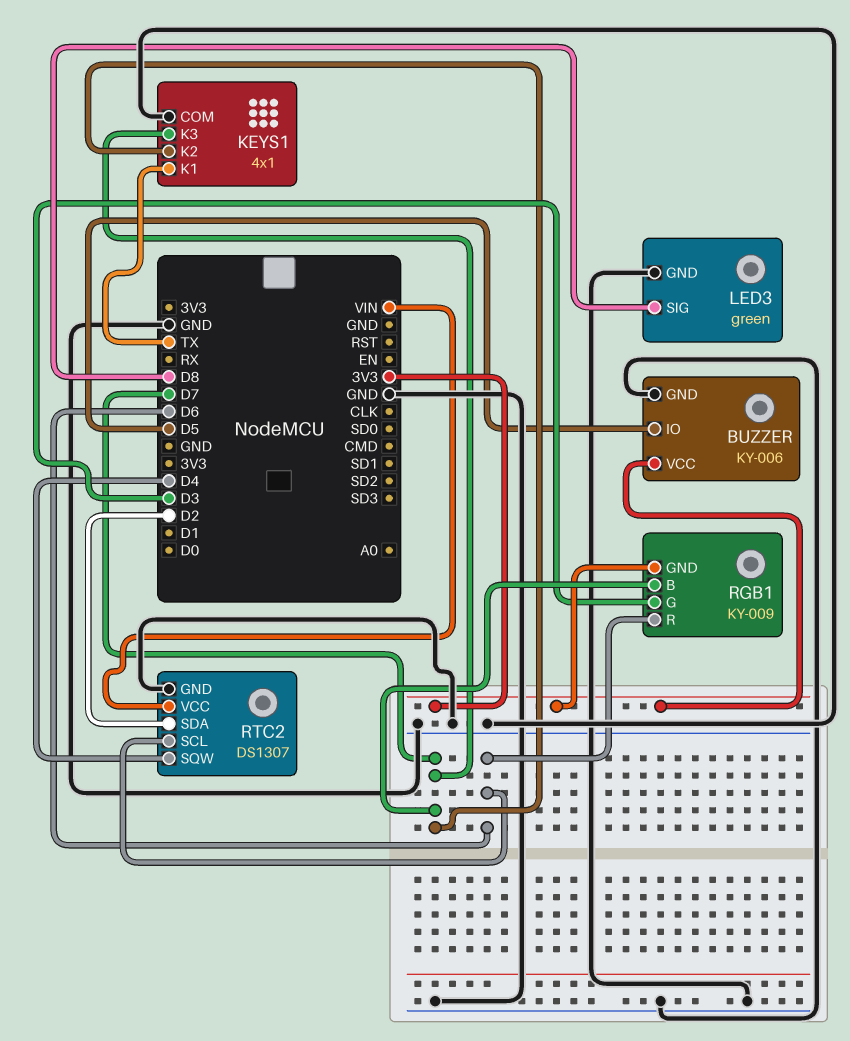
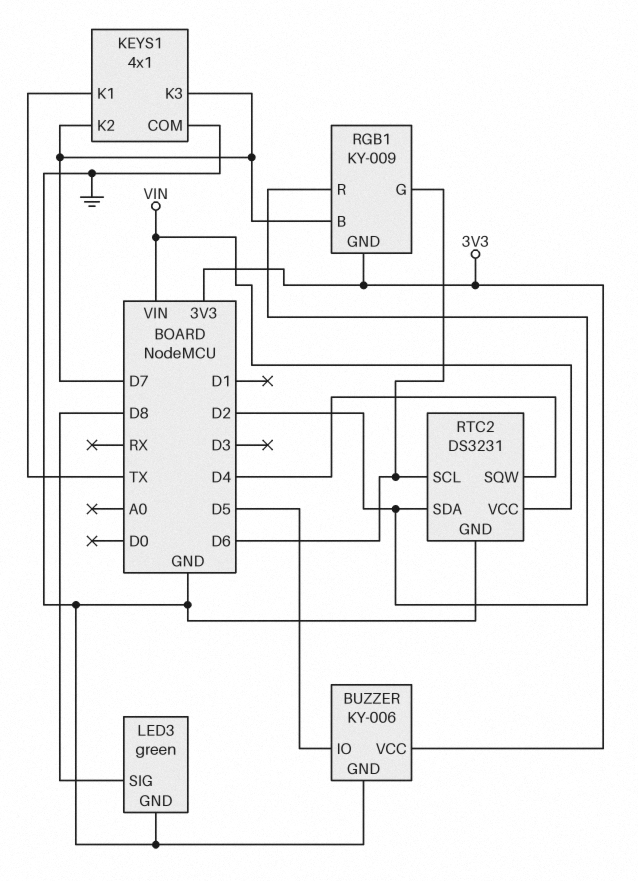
RGB1 pin G: D3 -> D6
RGB1 pin R: D6 -> D2
RTC2: DS1307 -> DS3231

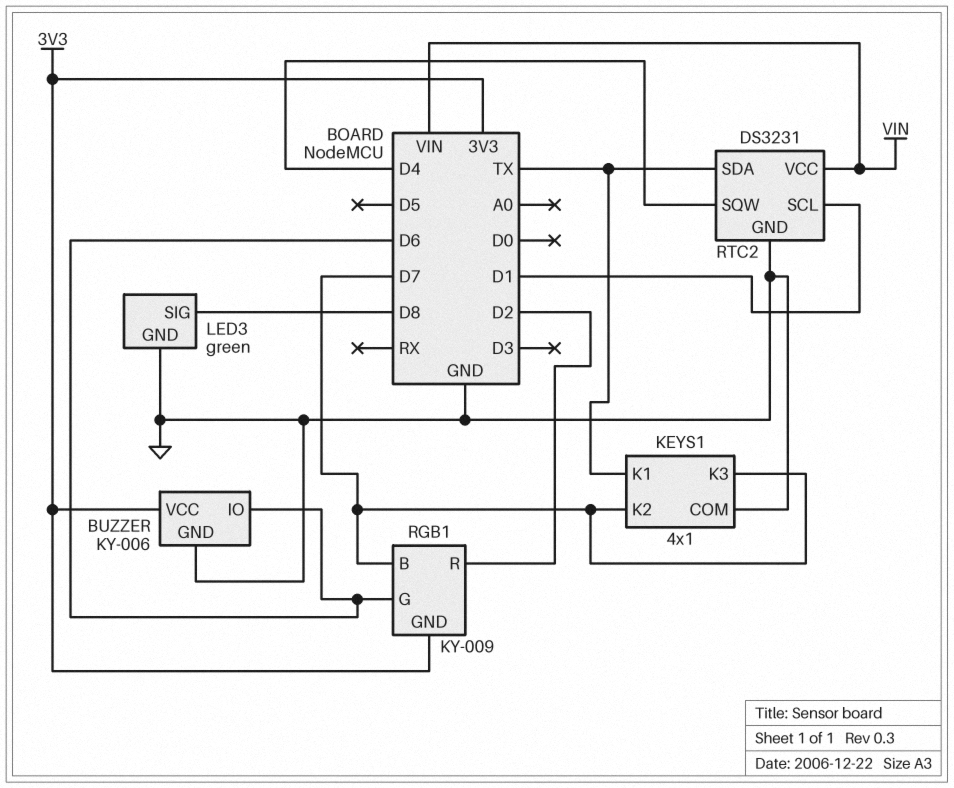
BUZZER pin IO: D5 -> D6
RTC2 pin SCL: D6 -> D1
RTC2 pin SDA: D2 -> TX

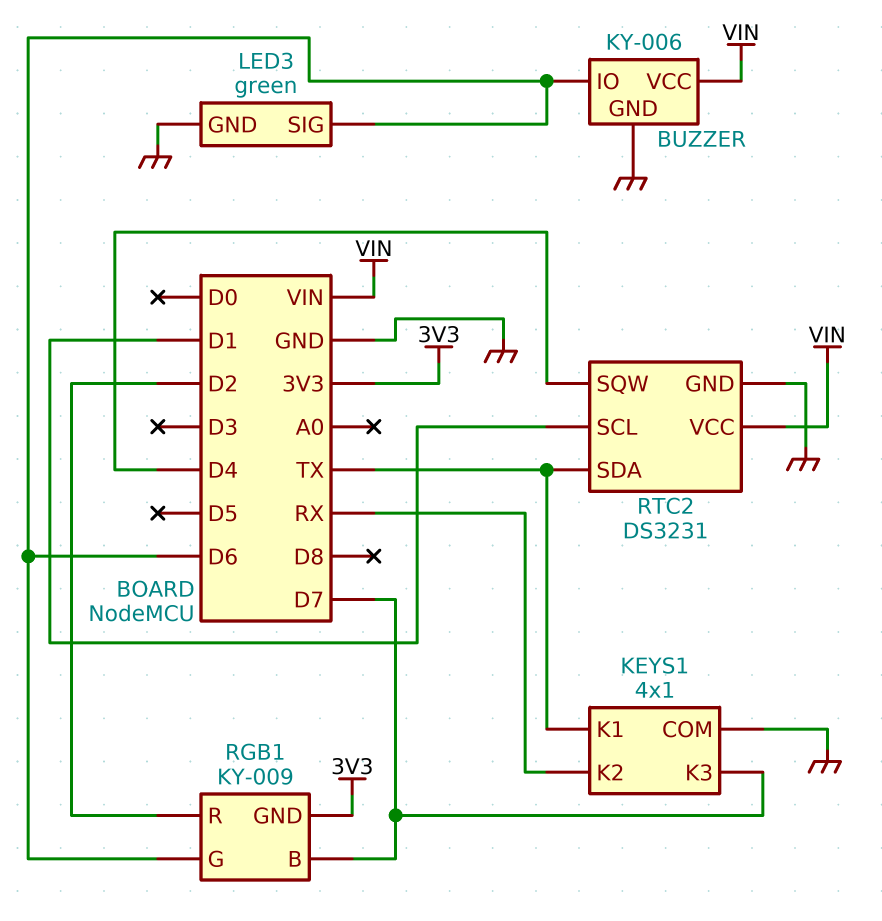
BUZZER pin VCC: 3V3 -> VIN
KEYS1 pin K2: D7 -> RX
LED3 pin SIG: D8 -> D6

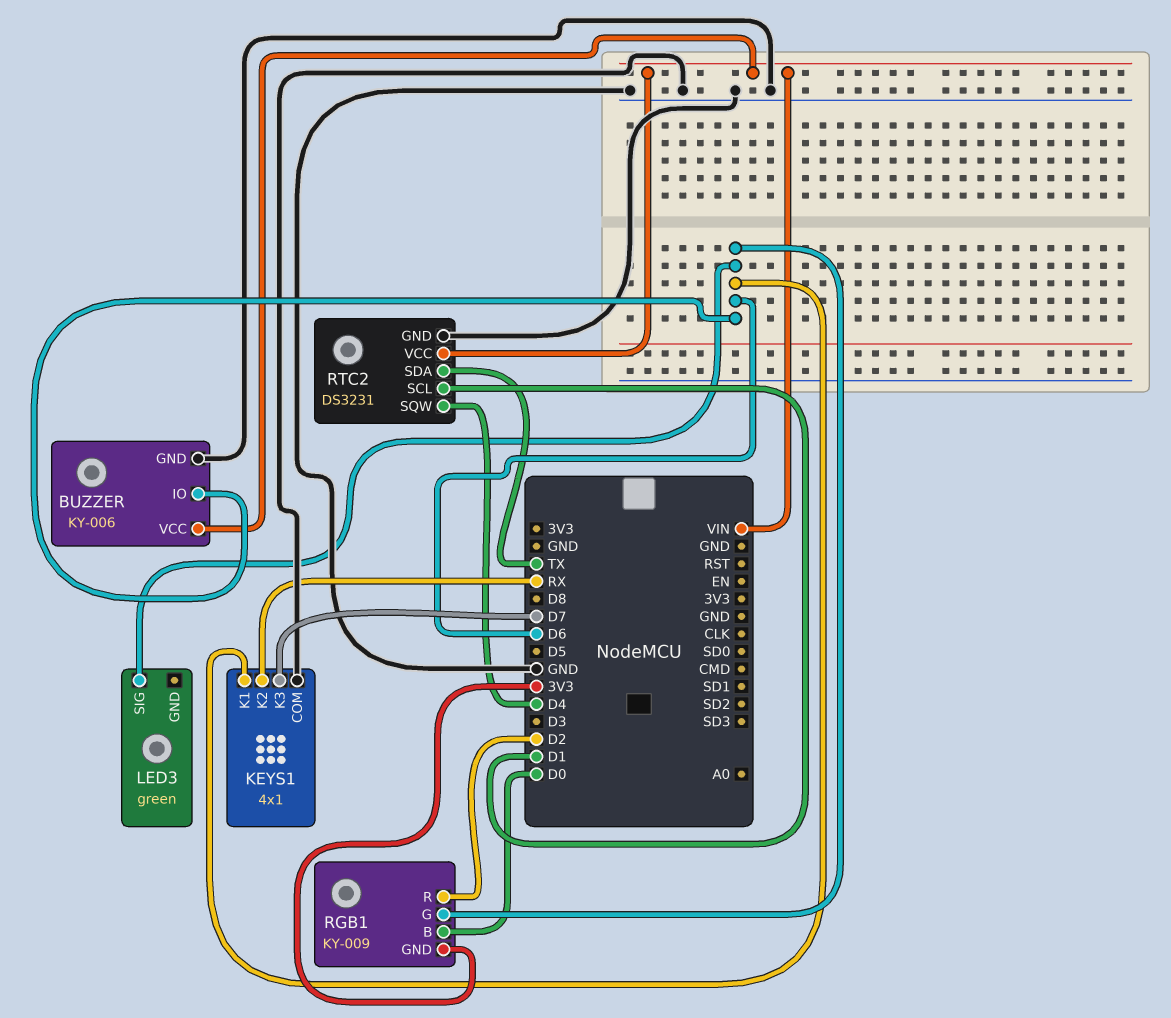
KEYS1 pin K1: TX -> D6
LED3 pin GND: GND -> none
RGB1 pin B: D7 -> D0

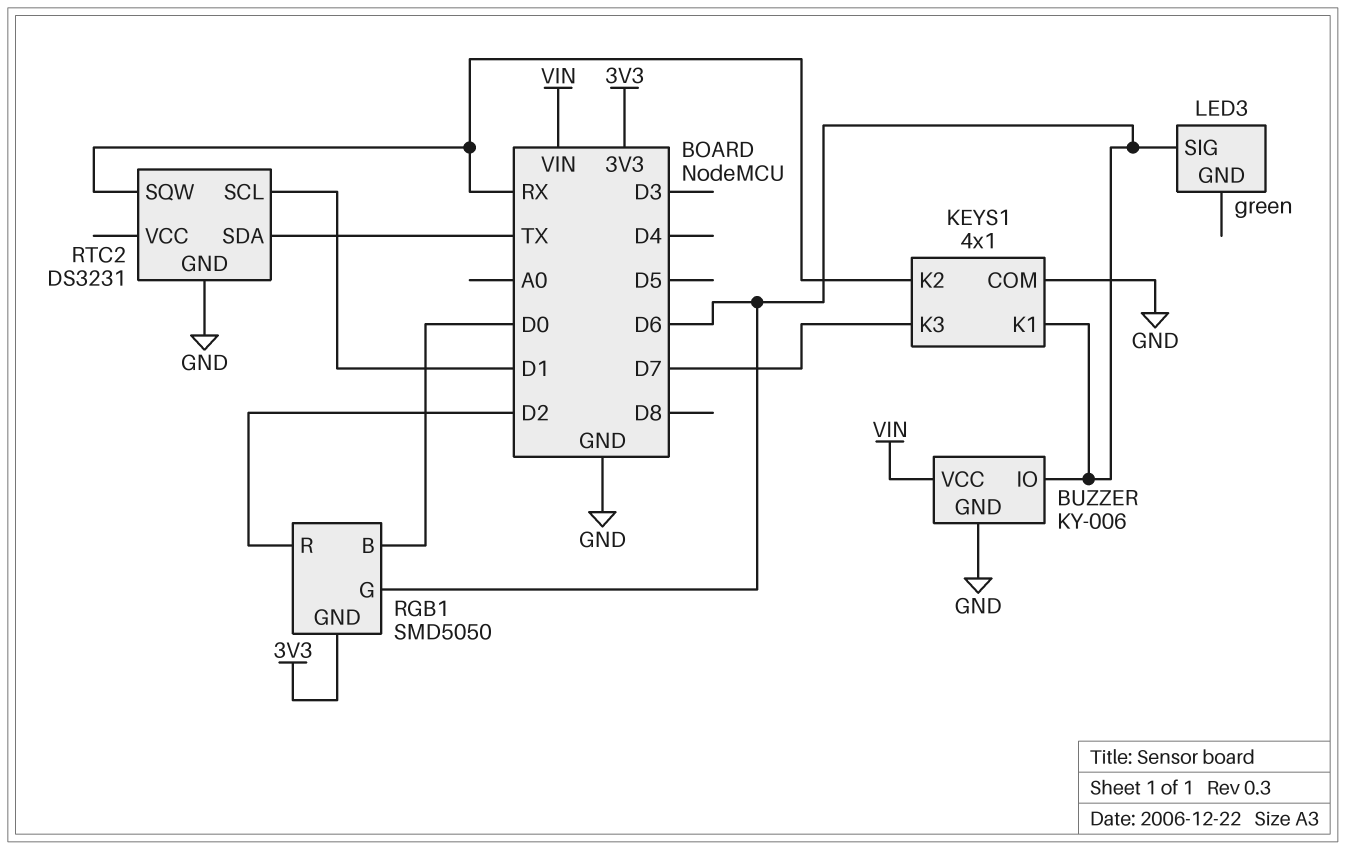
RGB1: KY-009 -> SMD5050
RTC2 pin SQW: D4 -> RX
RTC2 pin VCC: VIN -> none

